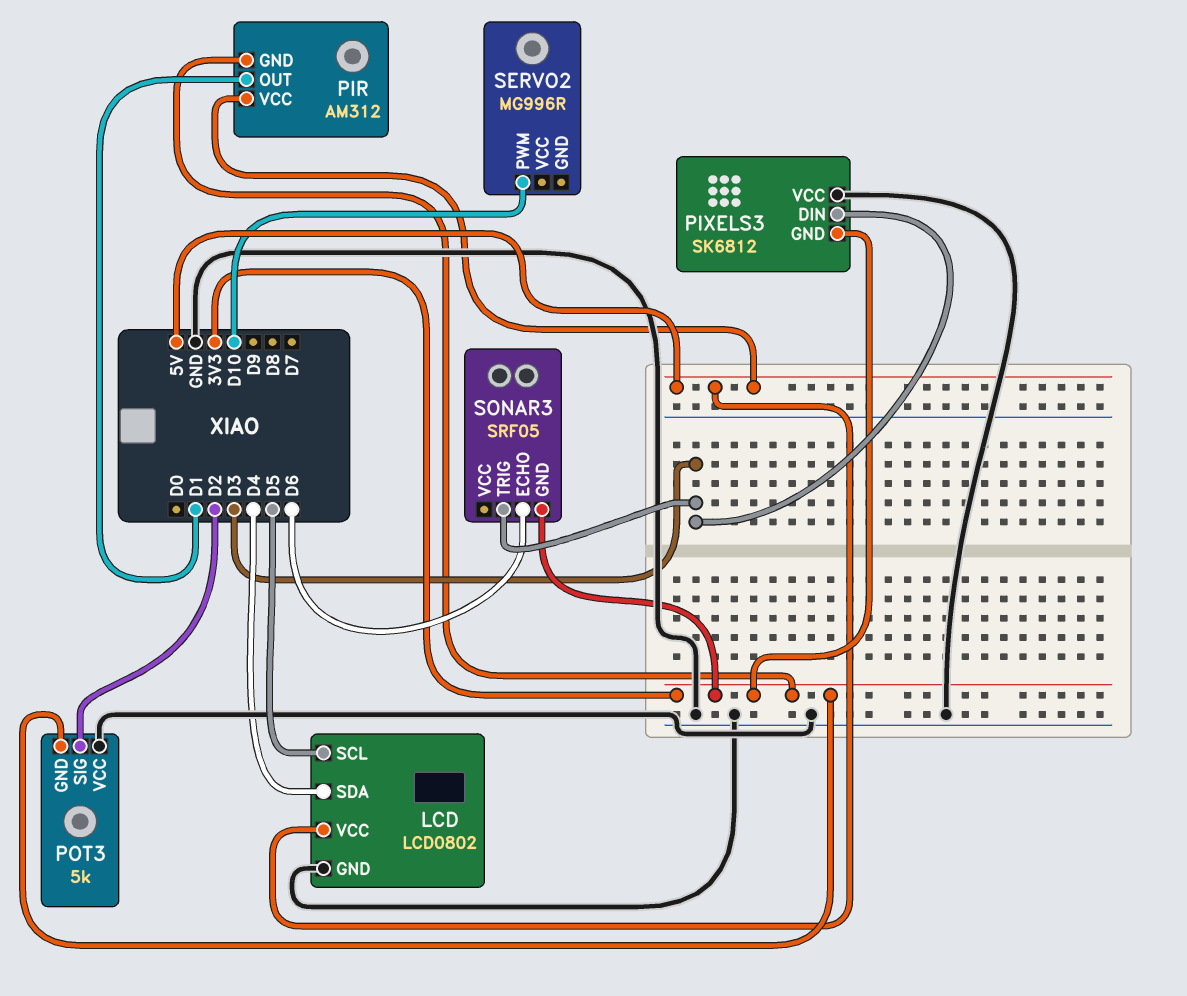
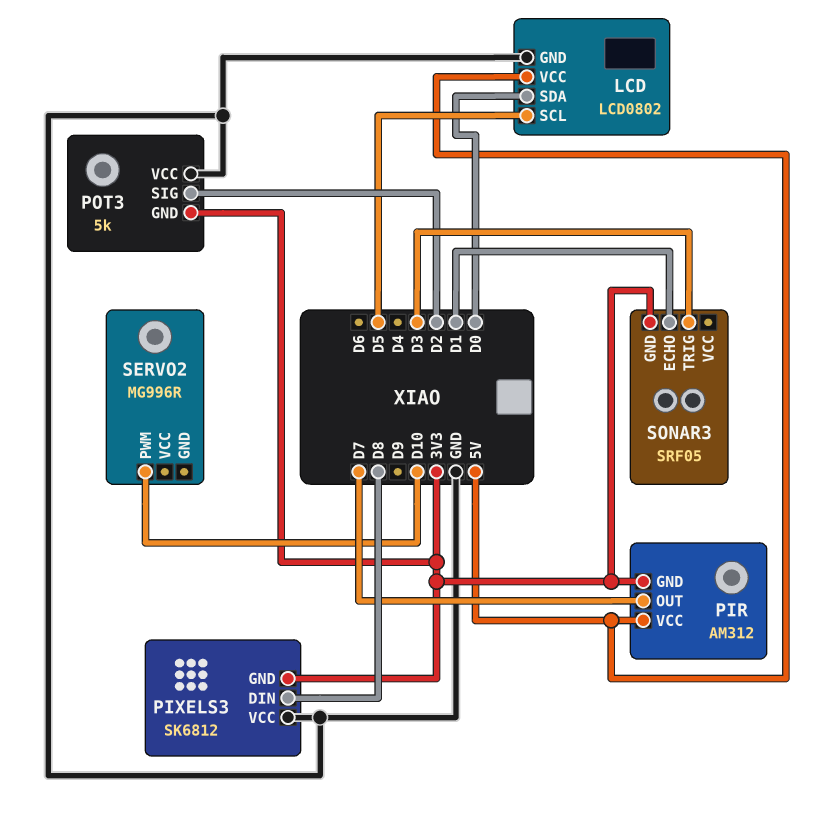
LCD pin SDA: D4 -> D0
PIR pin OUT: D1 -> D7
PIXELS3 pin DIN: D3 -> D8
SONAR3 pin ECHO: D6 -> D1

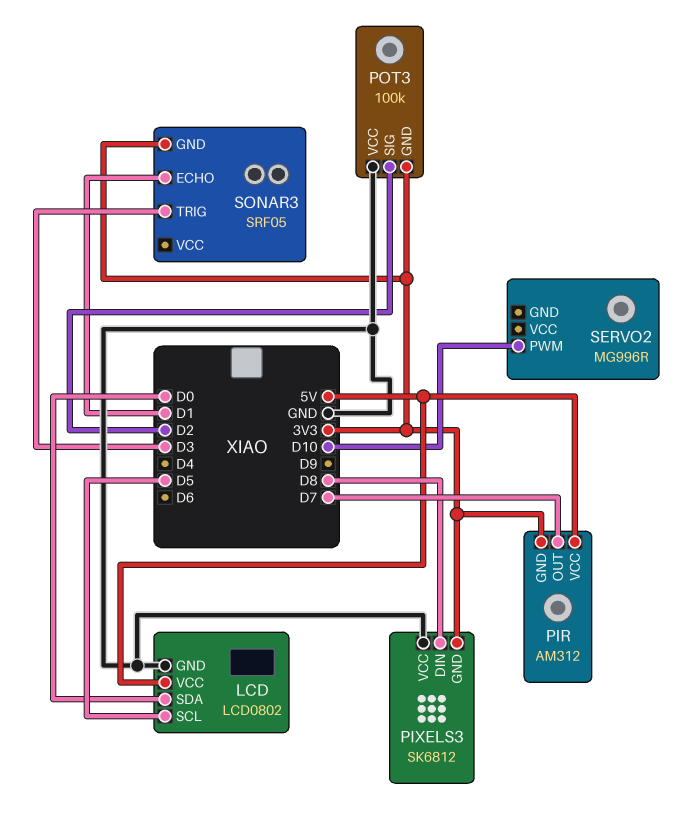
POT3: 5k -> 100k

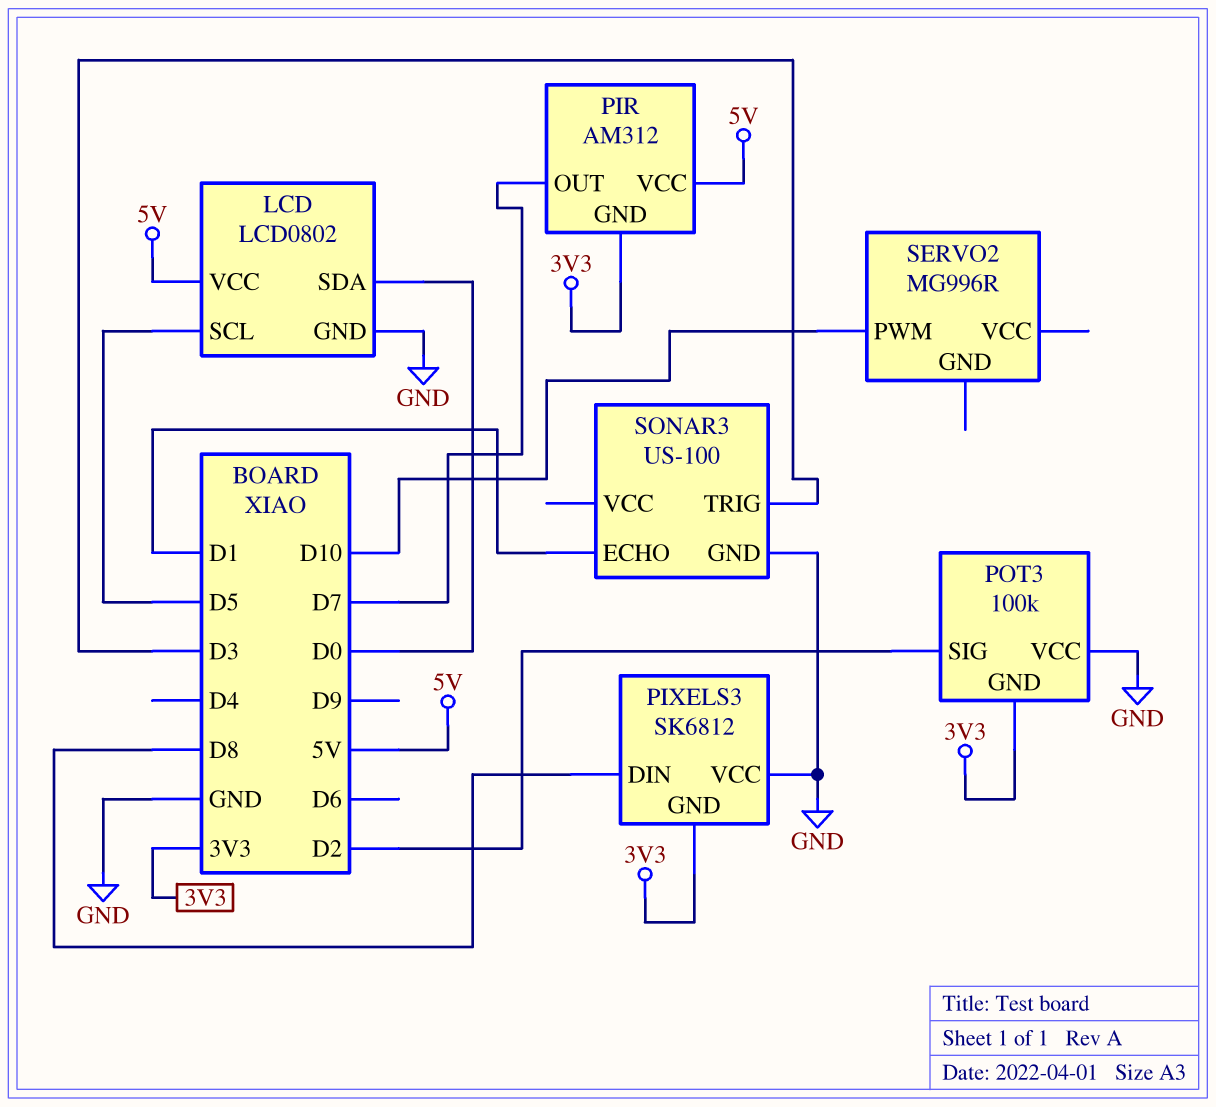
SONAR3: SRF05 -> US-100
SONAR3 pin GND: 3V3 -> GND

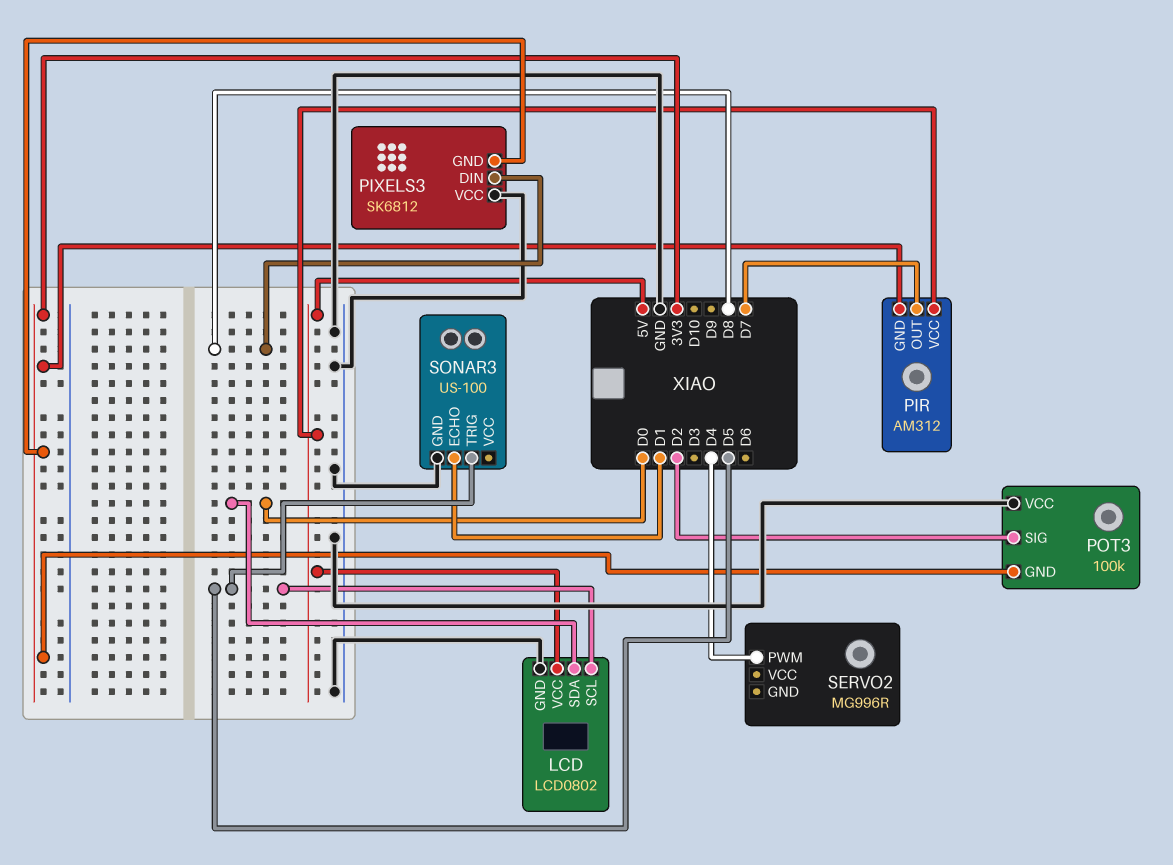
SERVO2 pin PWM: D10 -> D4
SONAR3 pin TRIG: D3 -> D5

